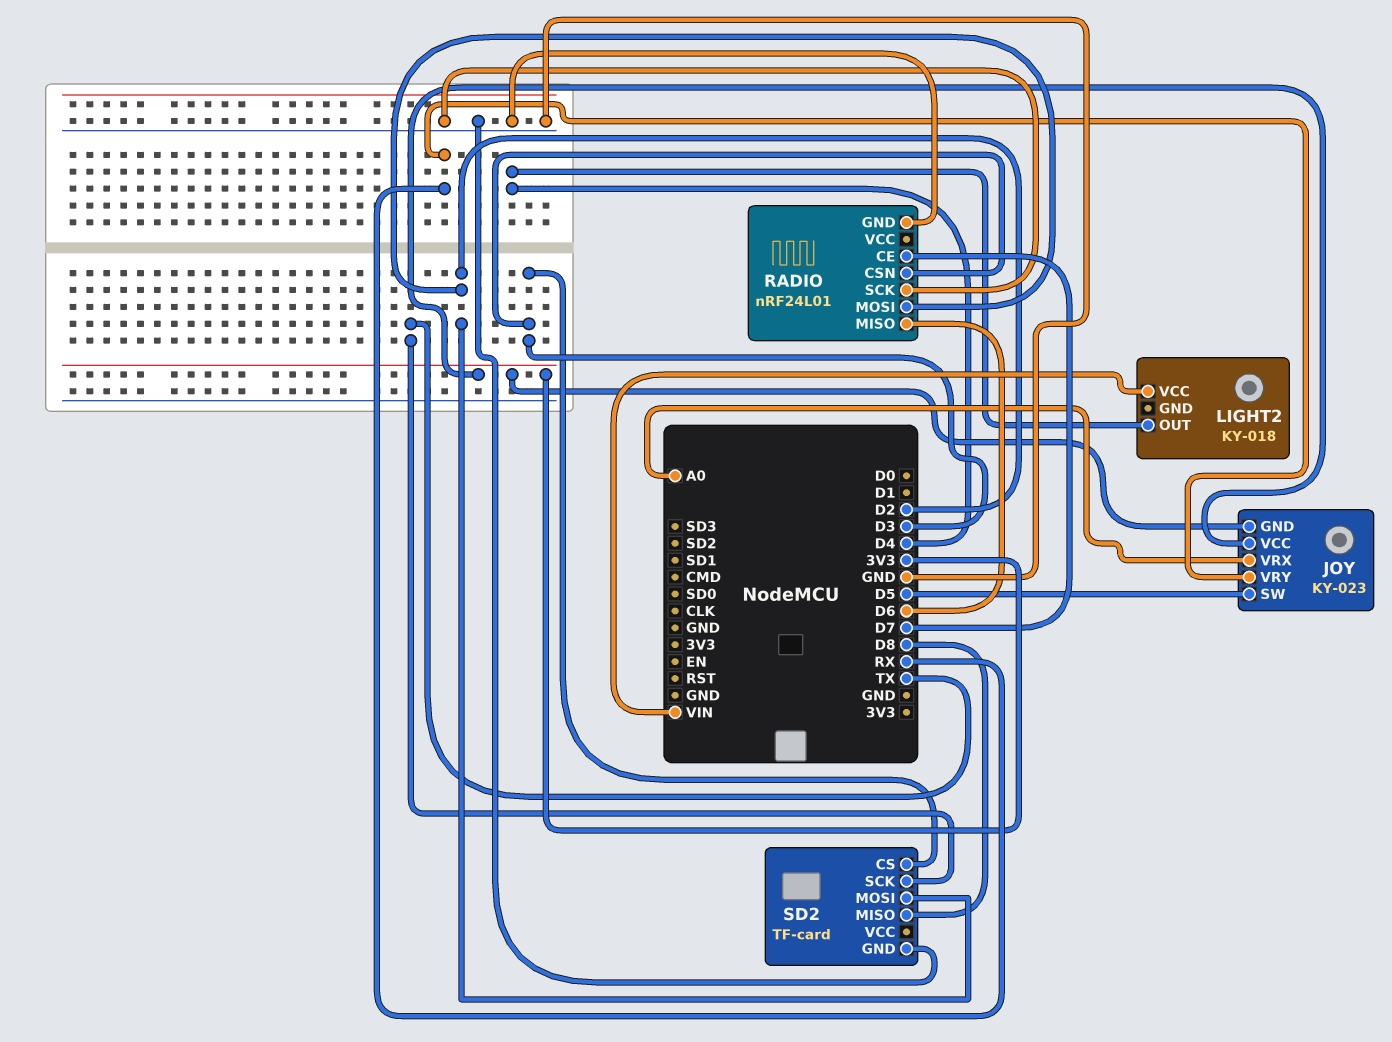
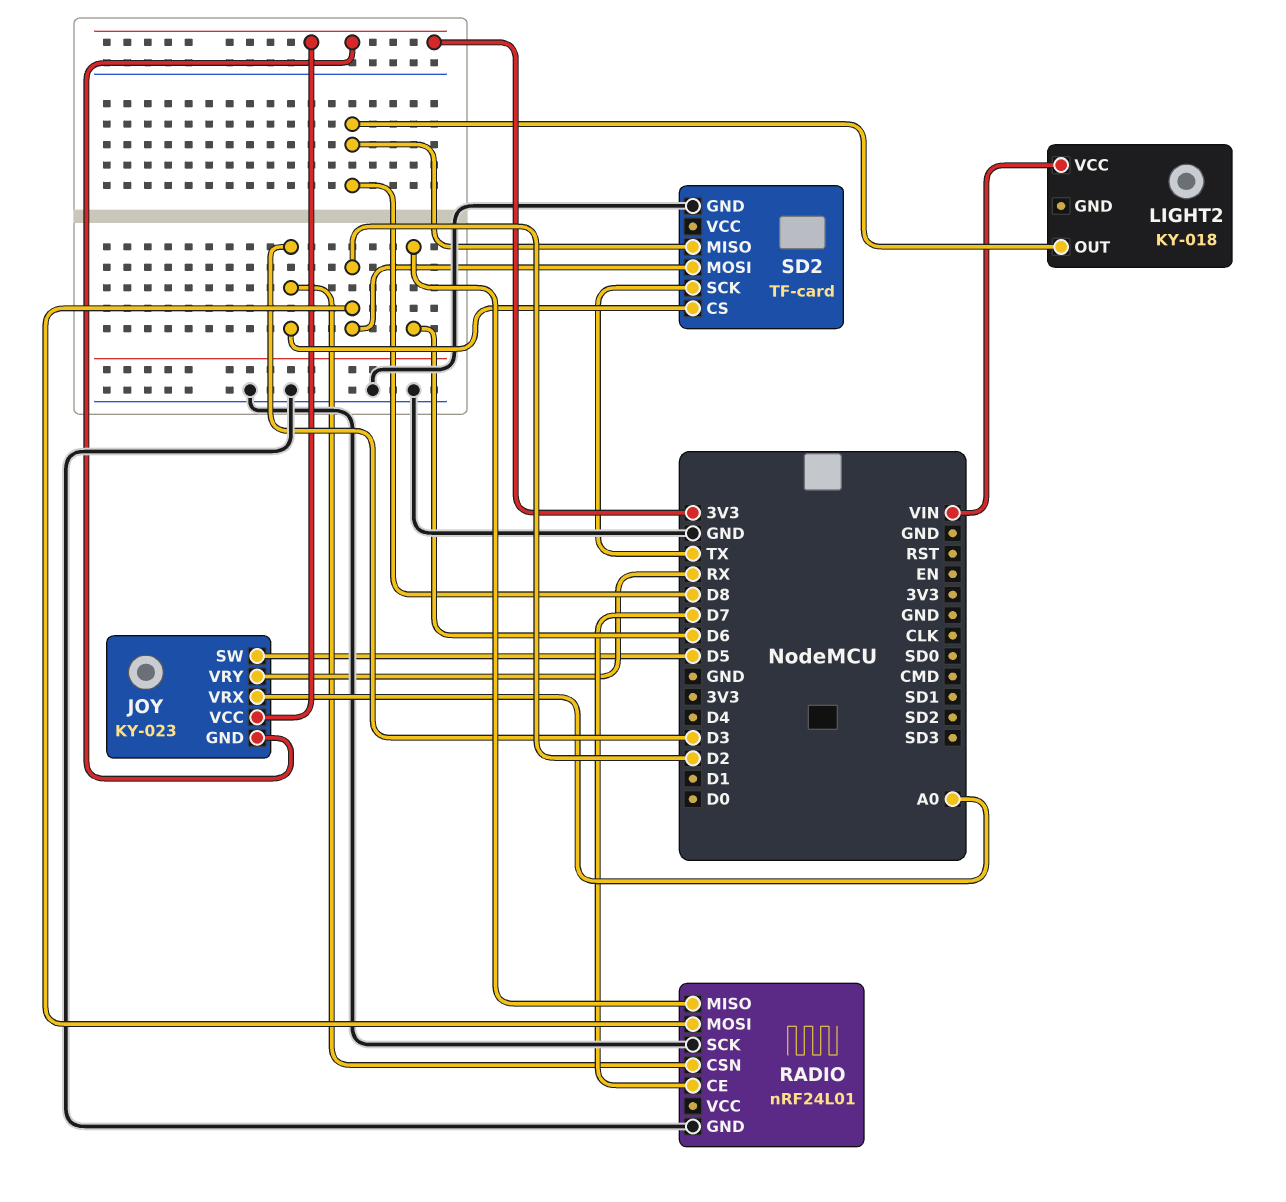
LIGHT2 pin OUT: D4 -> D8

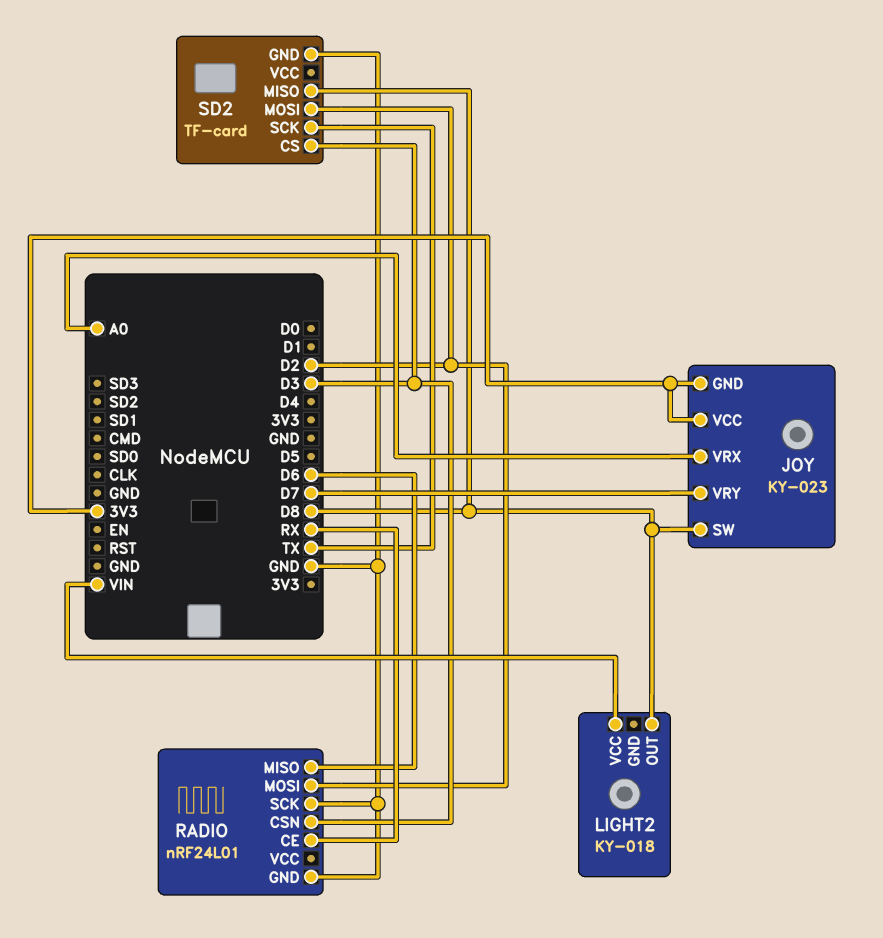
JOY pin SW: D5 -> D8
JOY pin VRY: RX -> D7
RADIO pin CE: D7 -> RX

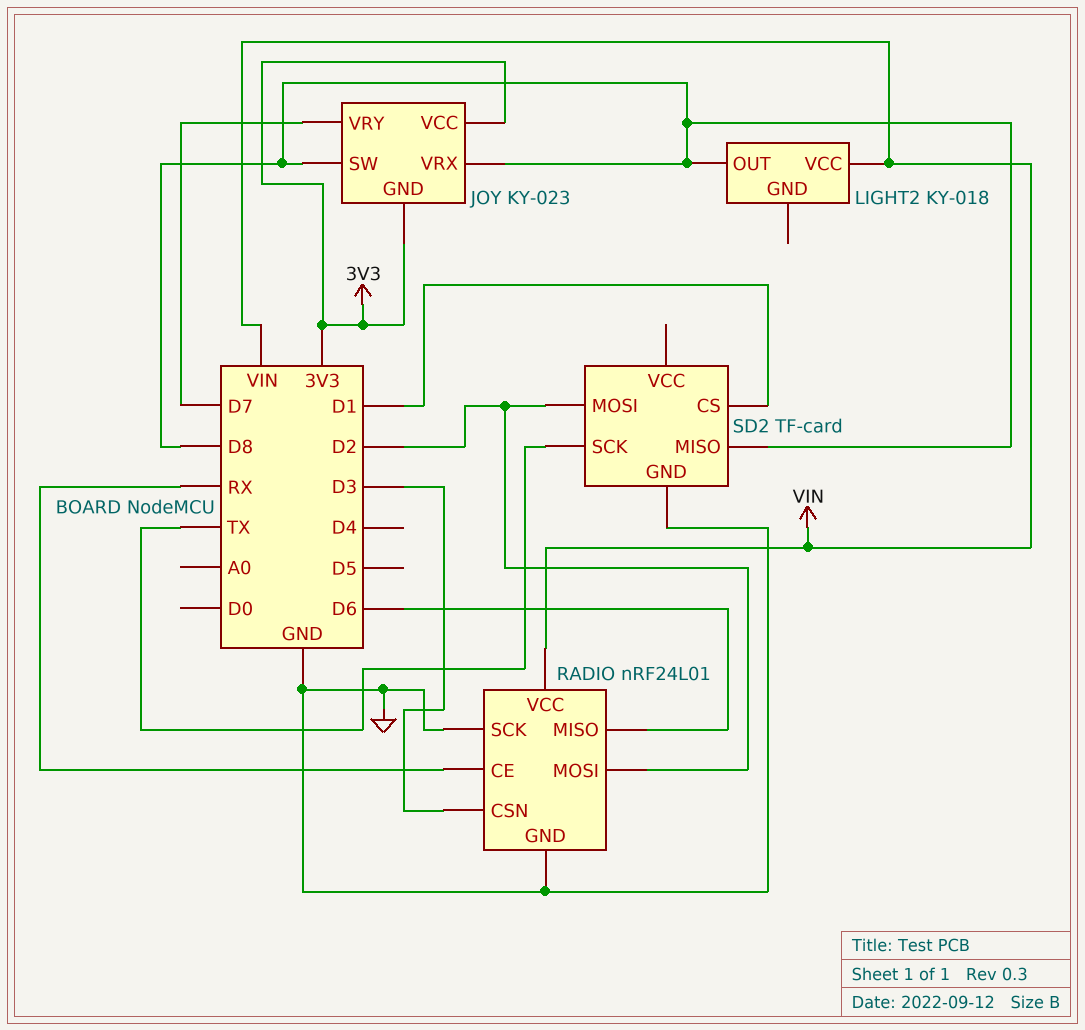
JOY pin VRX: A0 -> D8
RADIO pin VCC: none -> VIN
SD2 pin CS: D3 -> D1

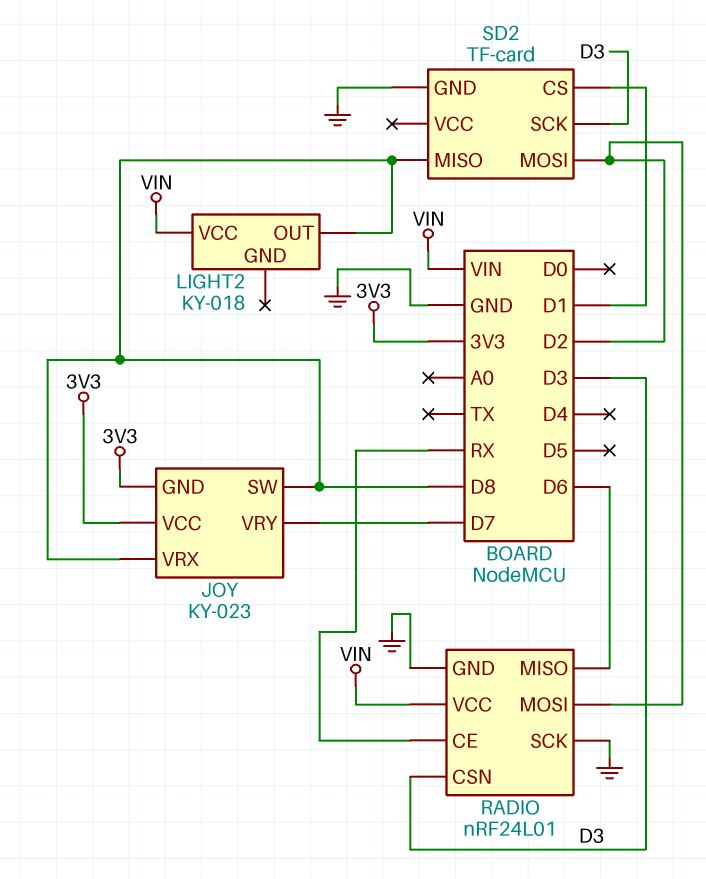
SD2 pin SCK: TX -> D3

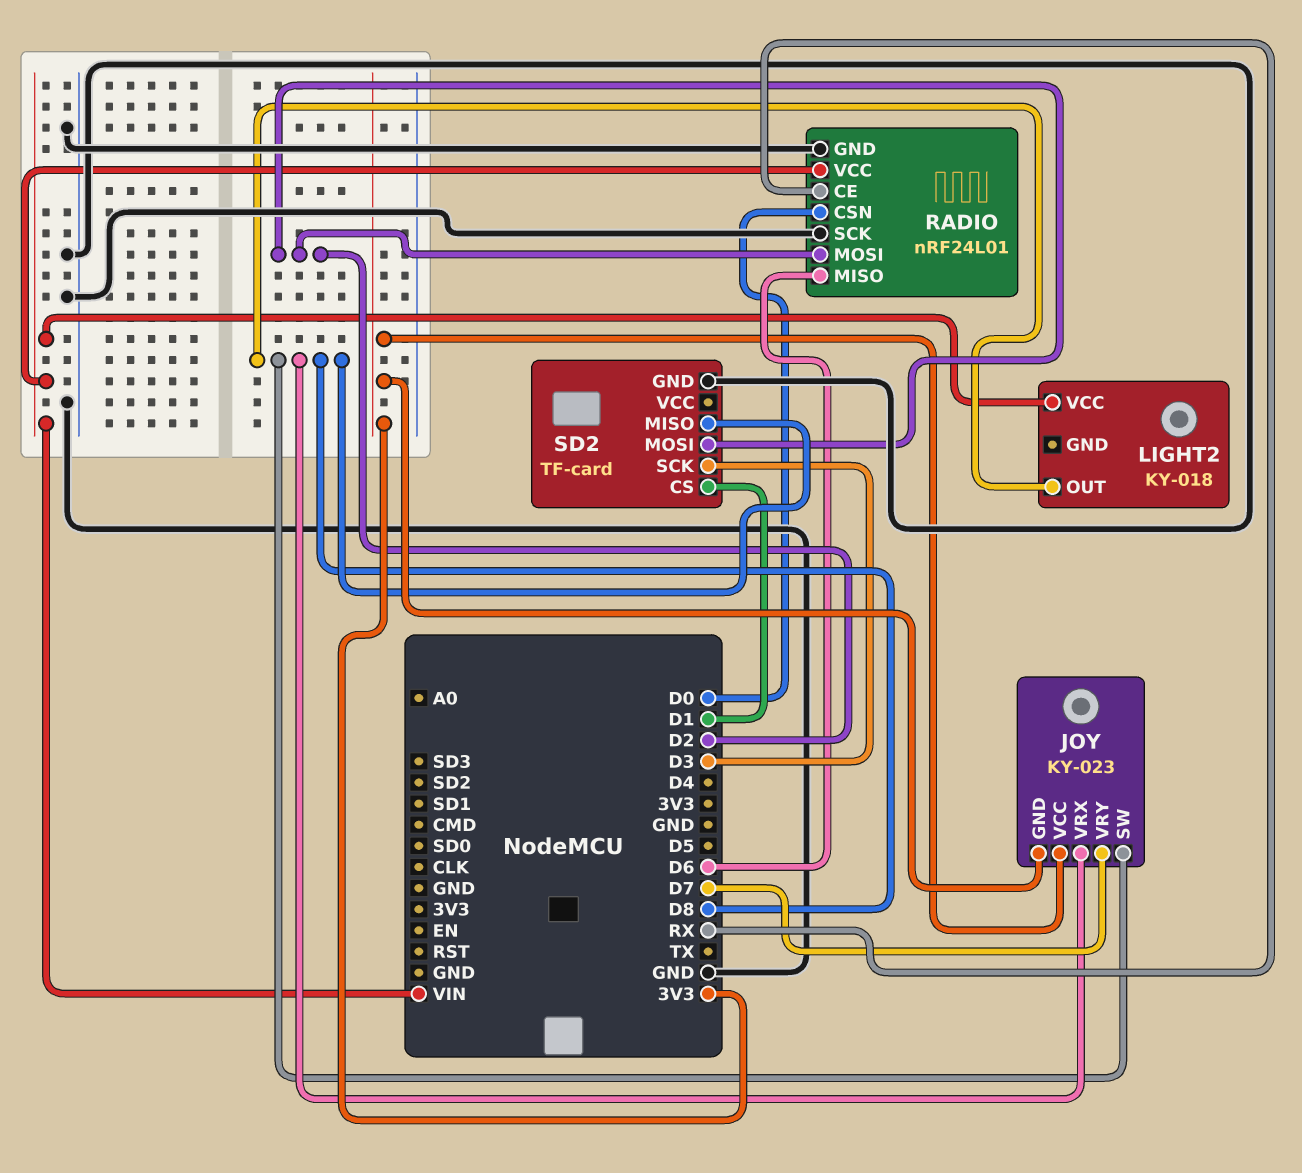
RADIO pin CSN: D3 -> D0

